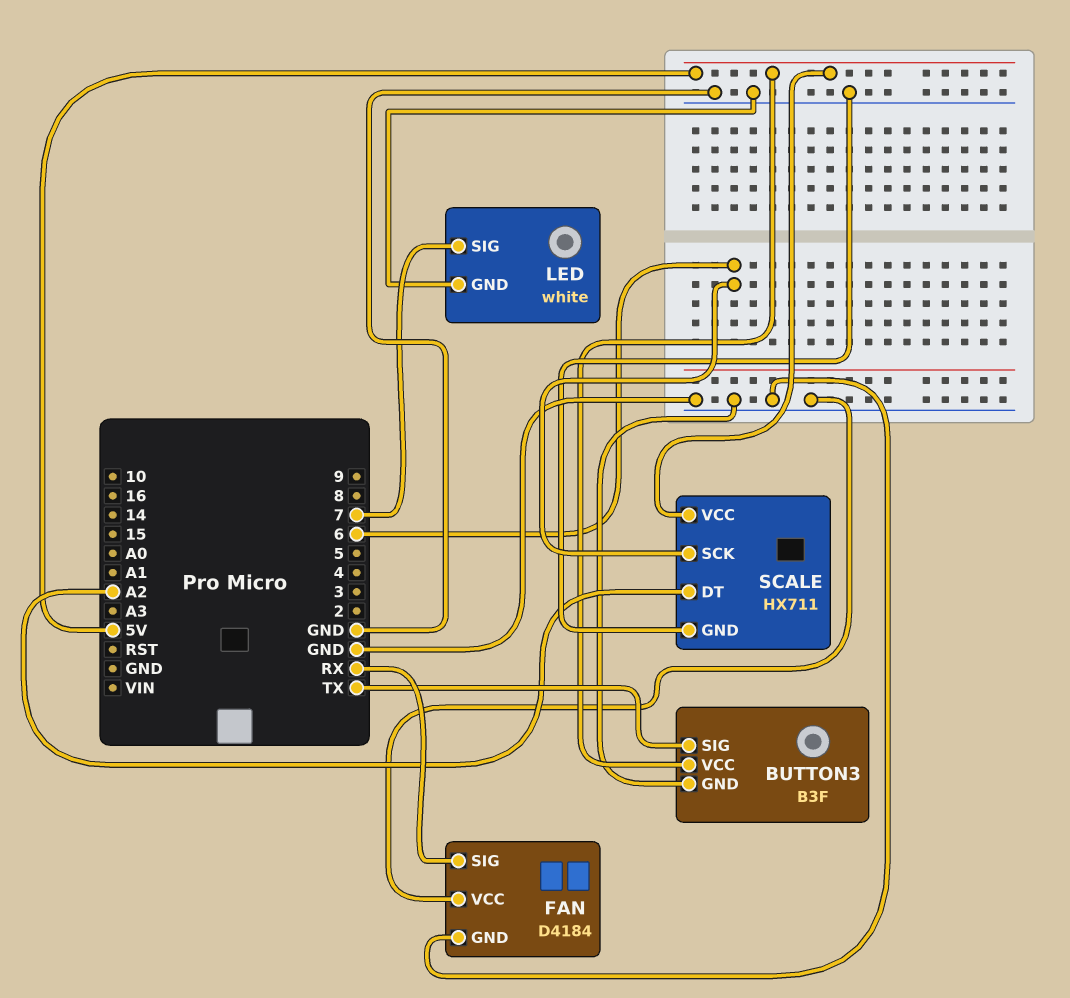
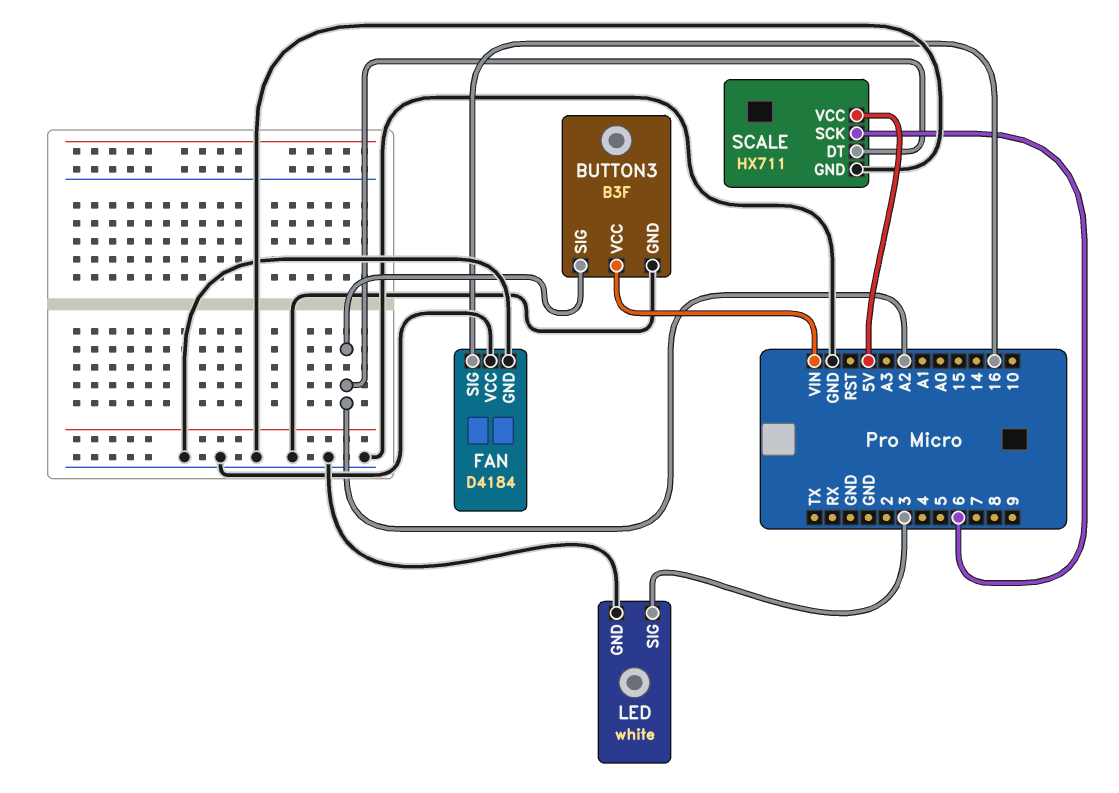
BUTTON3 pin SIG: TX -> A2
BUTTON3 pin VCC: 5V -> VIN
FAN pin SIG: RX -> 16
LED pin SIG: 7 -> 3

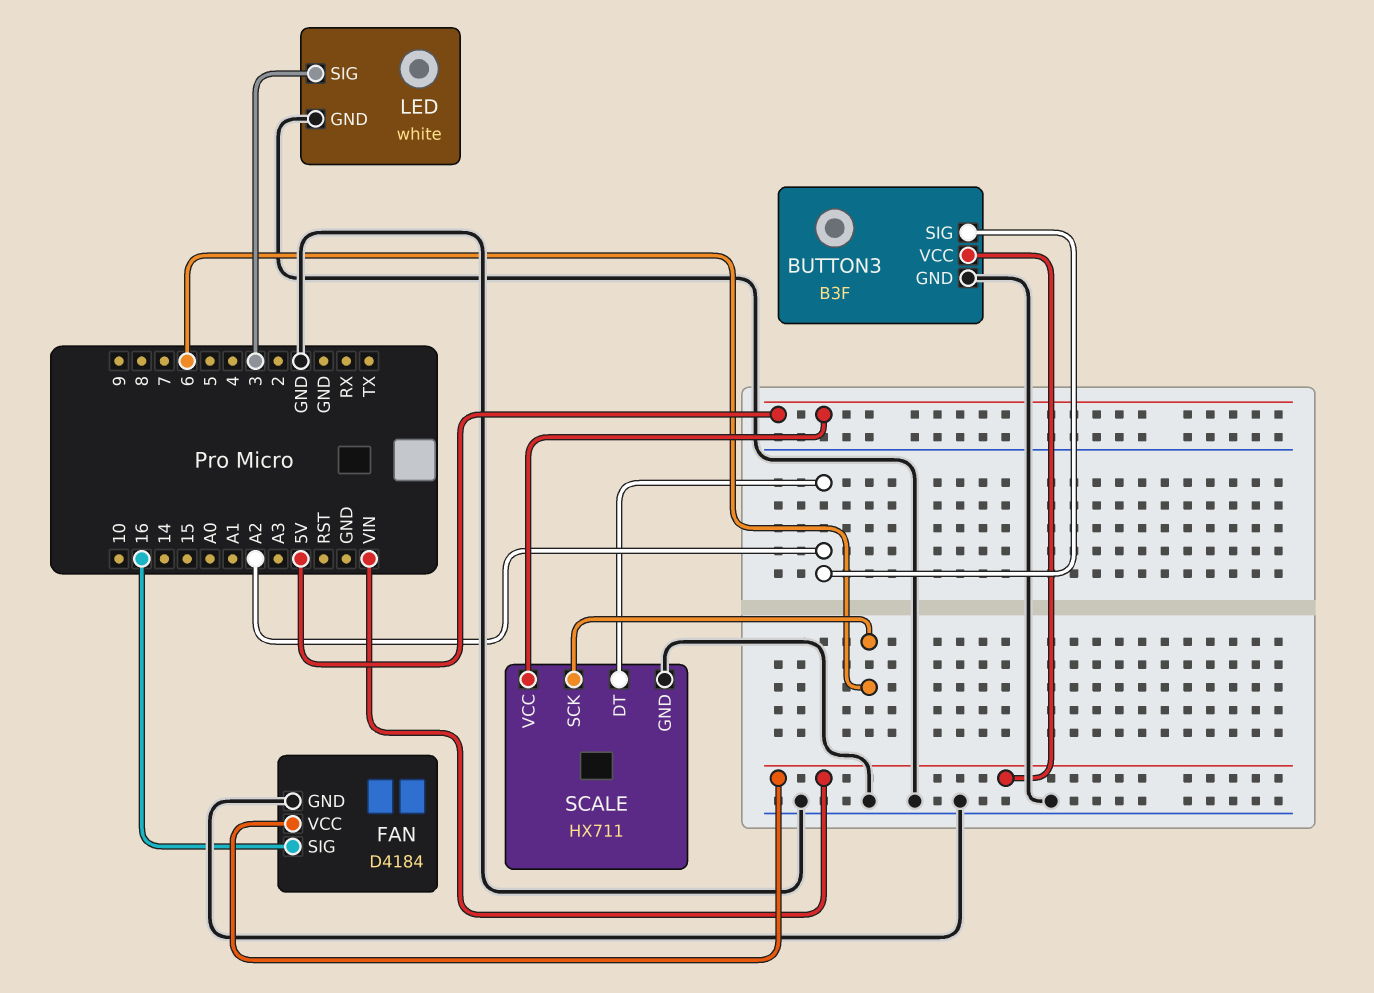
FAN pin VCC: GND -> VIN

